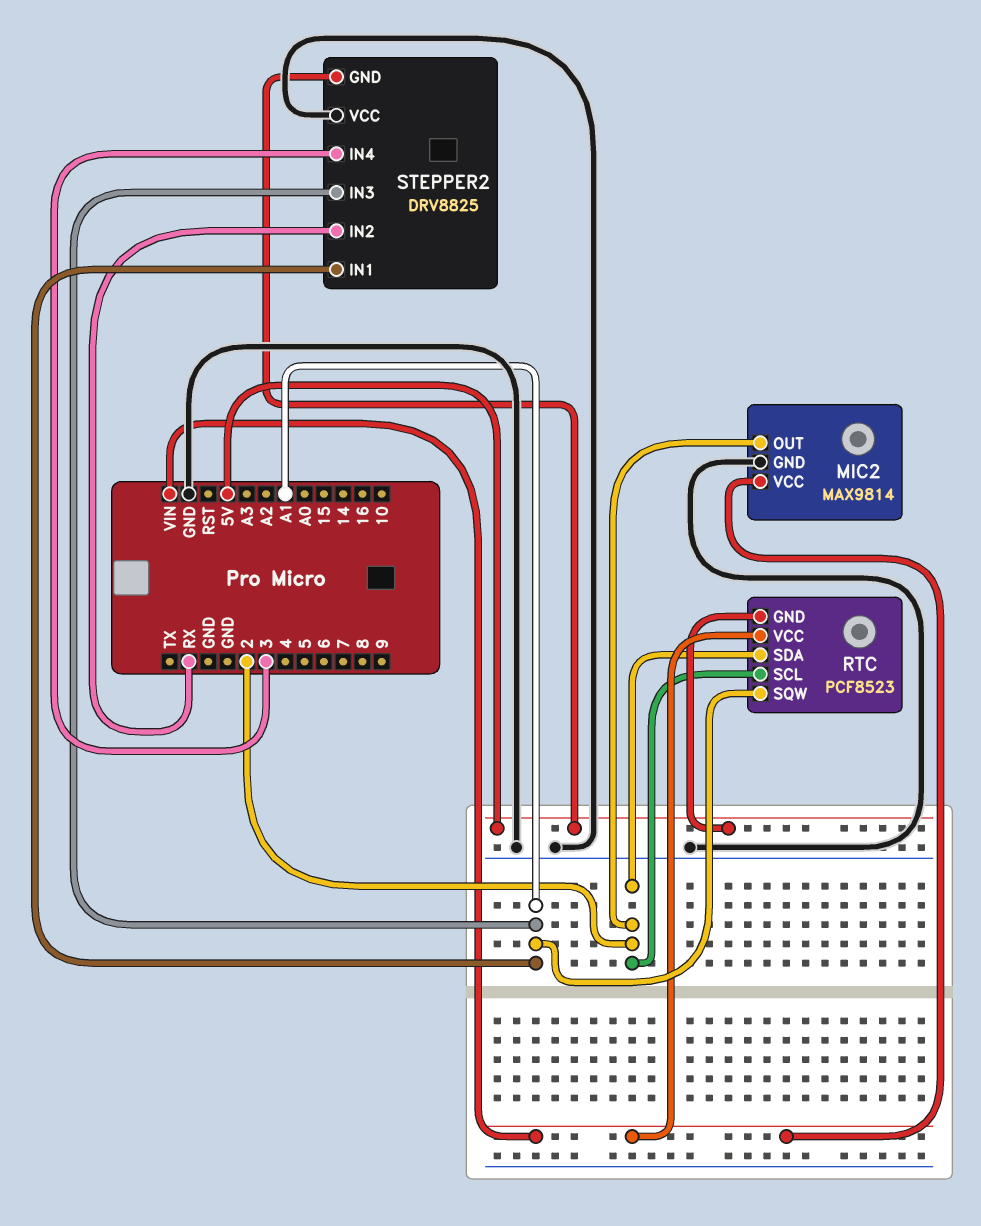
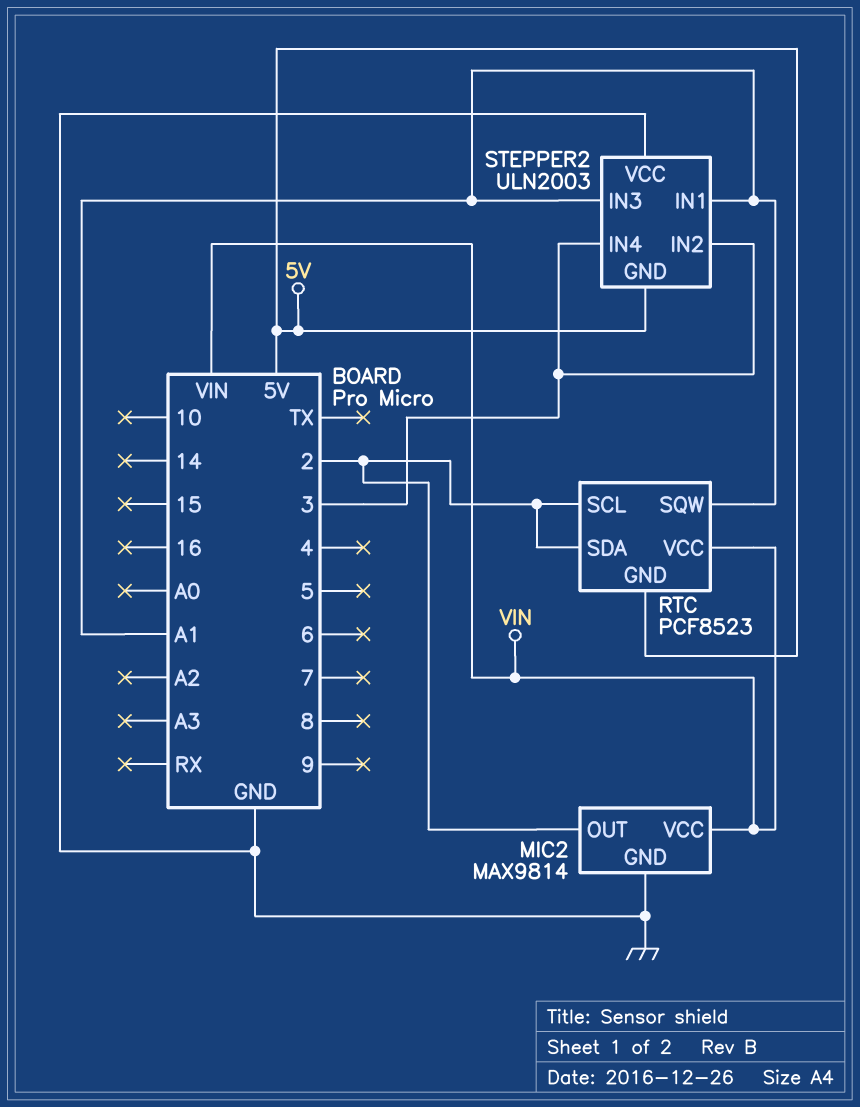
STEPPER2: DRV8825 -> ULN2003
STEPPER2 pin IN2: RX -> 3

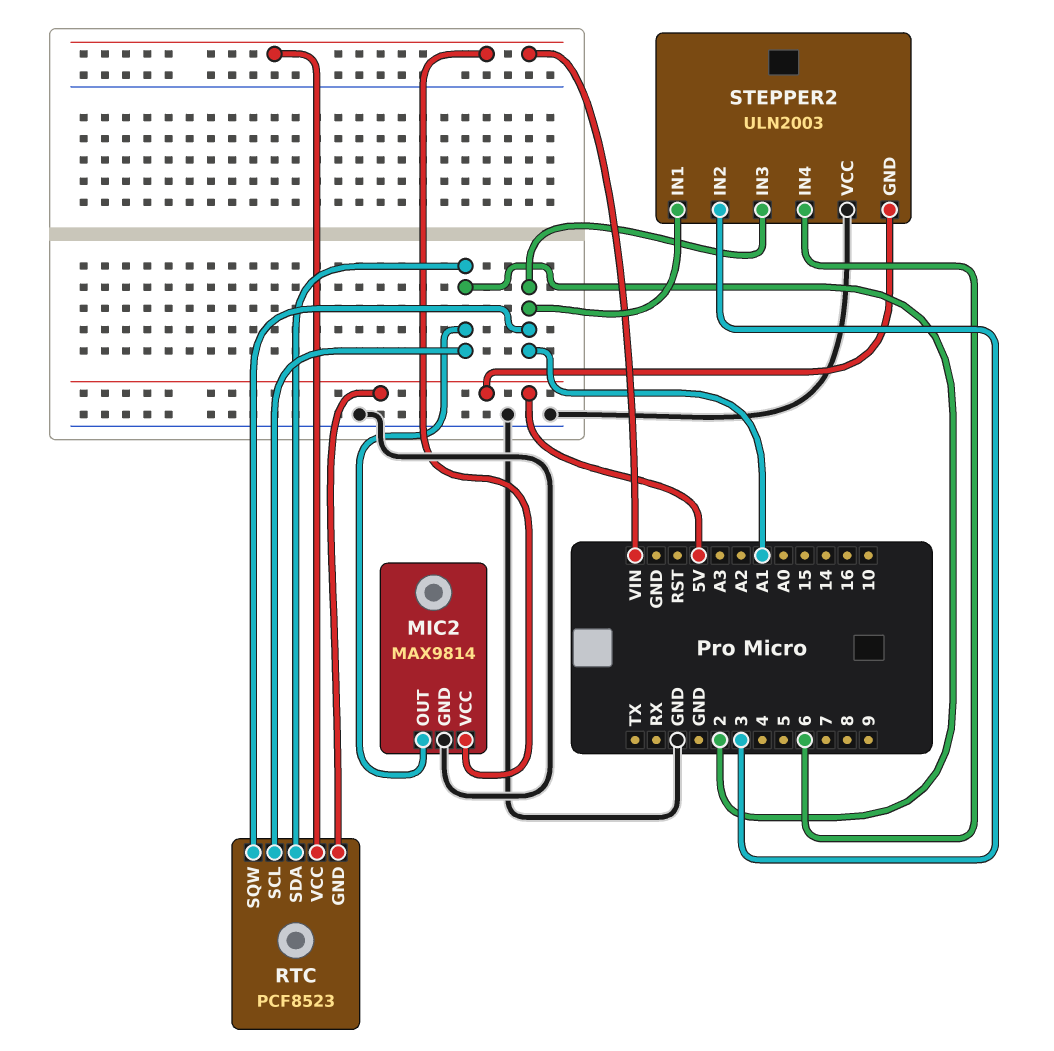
STEPPER2 pin IN4: 3 -> 6

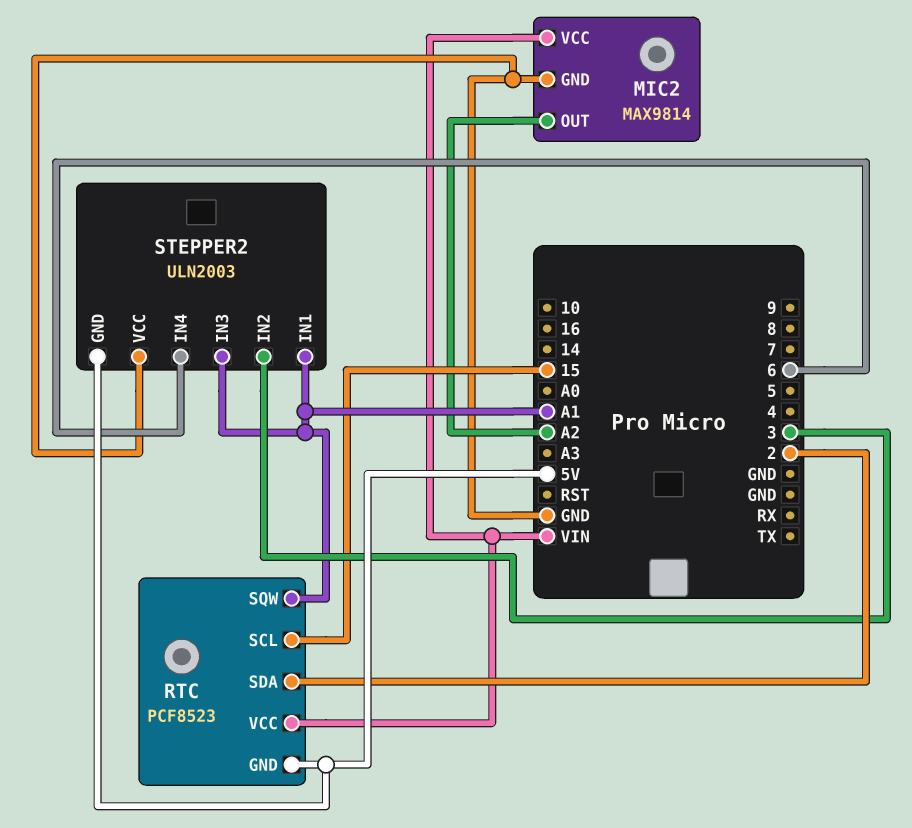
MIC2 pin OUT: 2 -> A2
RTC pin SCL: 2 -> 15

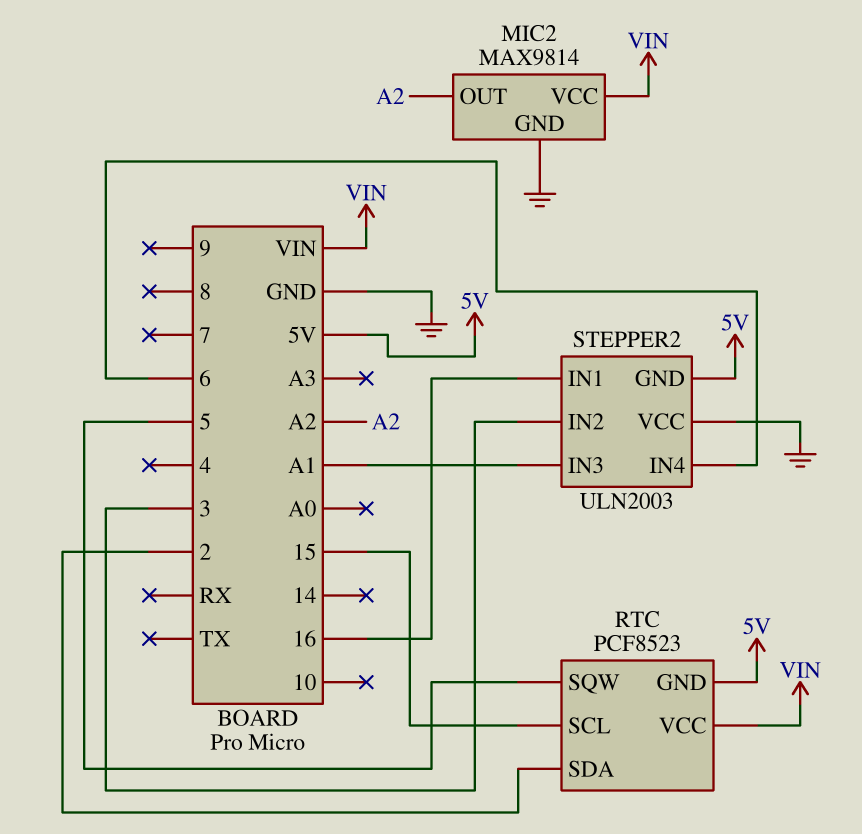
RTC pin SQW: A1 -> 5
STEPPER2 pin IN1: A1 -> 16

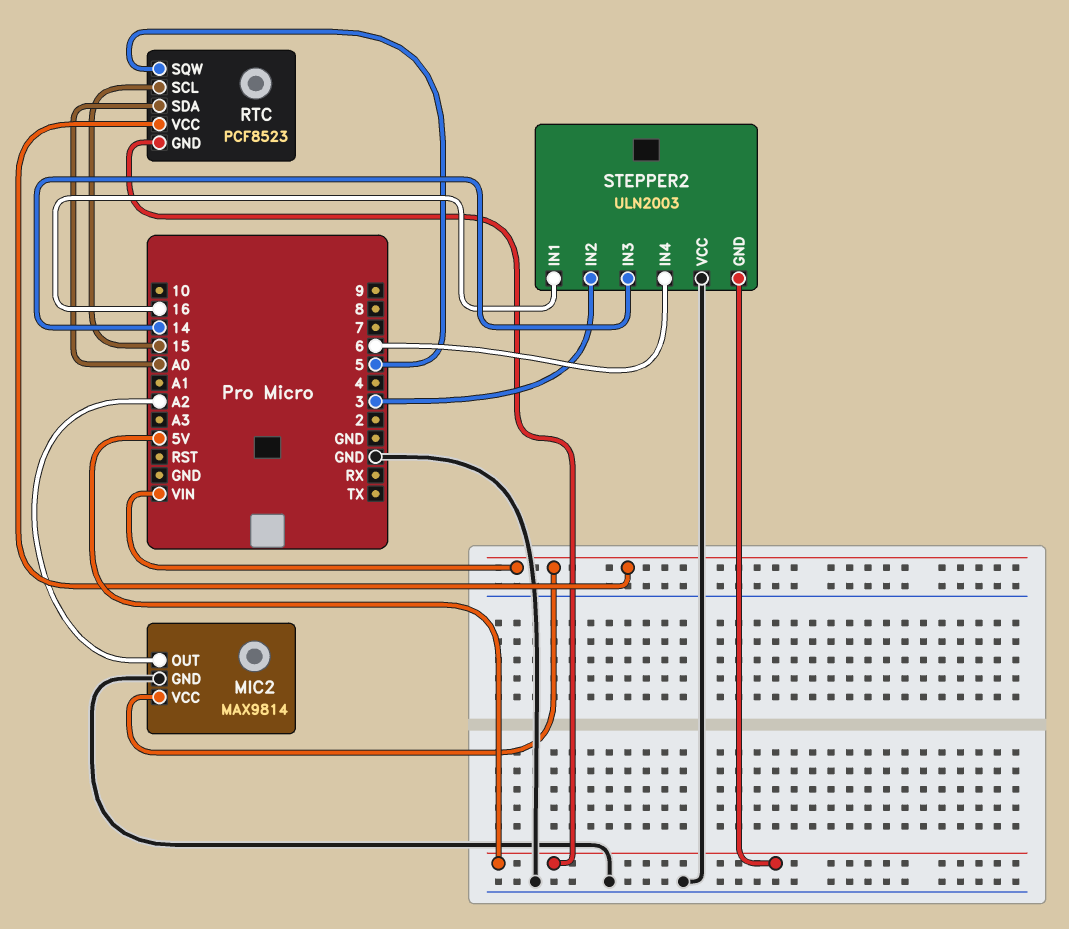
RTC pin SDA: 2 -> A0
STEPPER2 pin IN3: A1 -> 14

